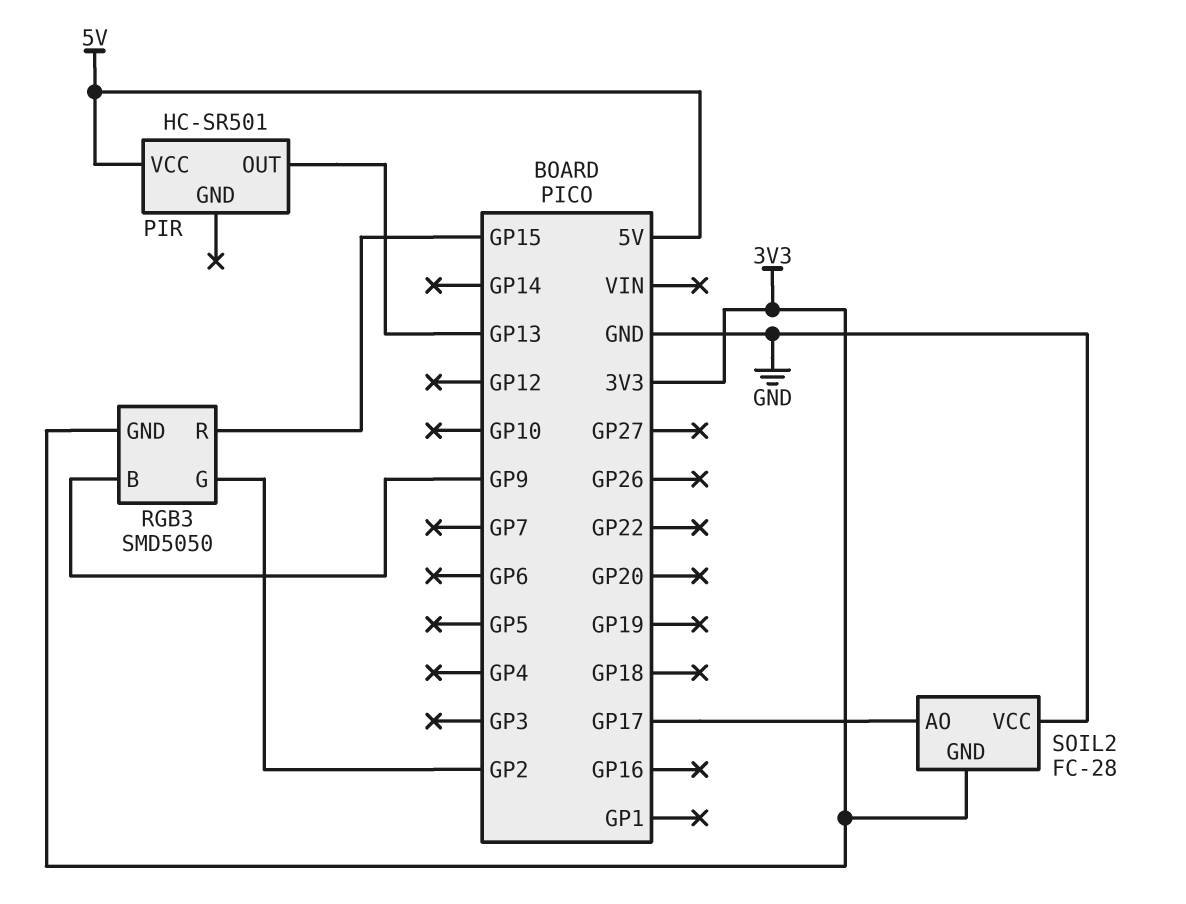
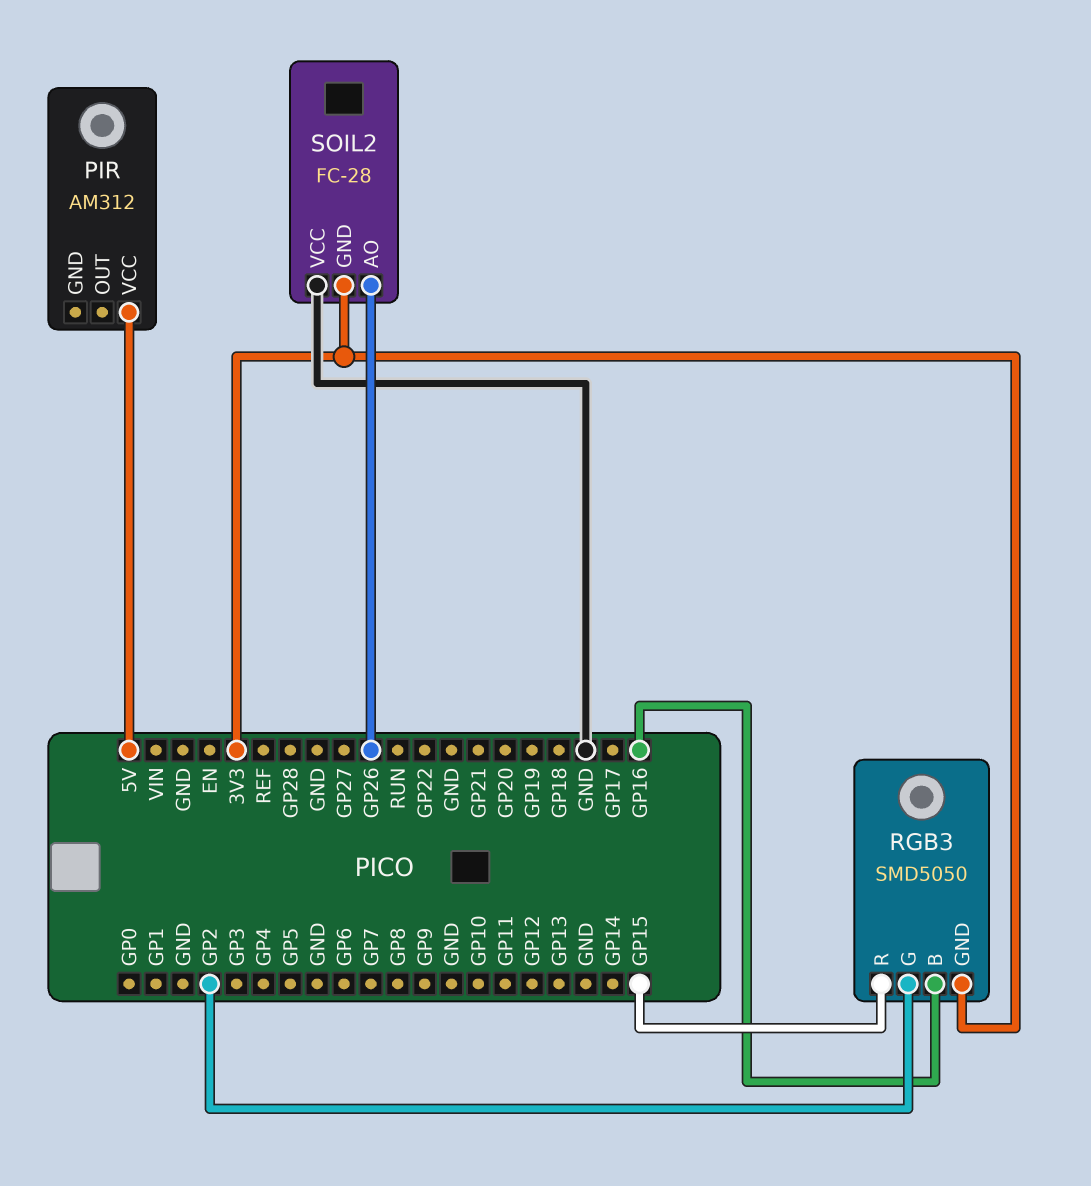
PIR: HC-SR501 -> AM312
PIR pin OUT: GP13 -> none
RGB3 pin B: GP9 -> GP16
SOIL2 pin AO: GP17 -> GP26

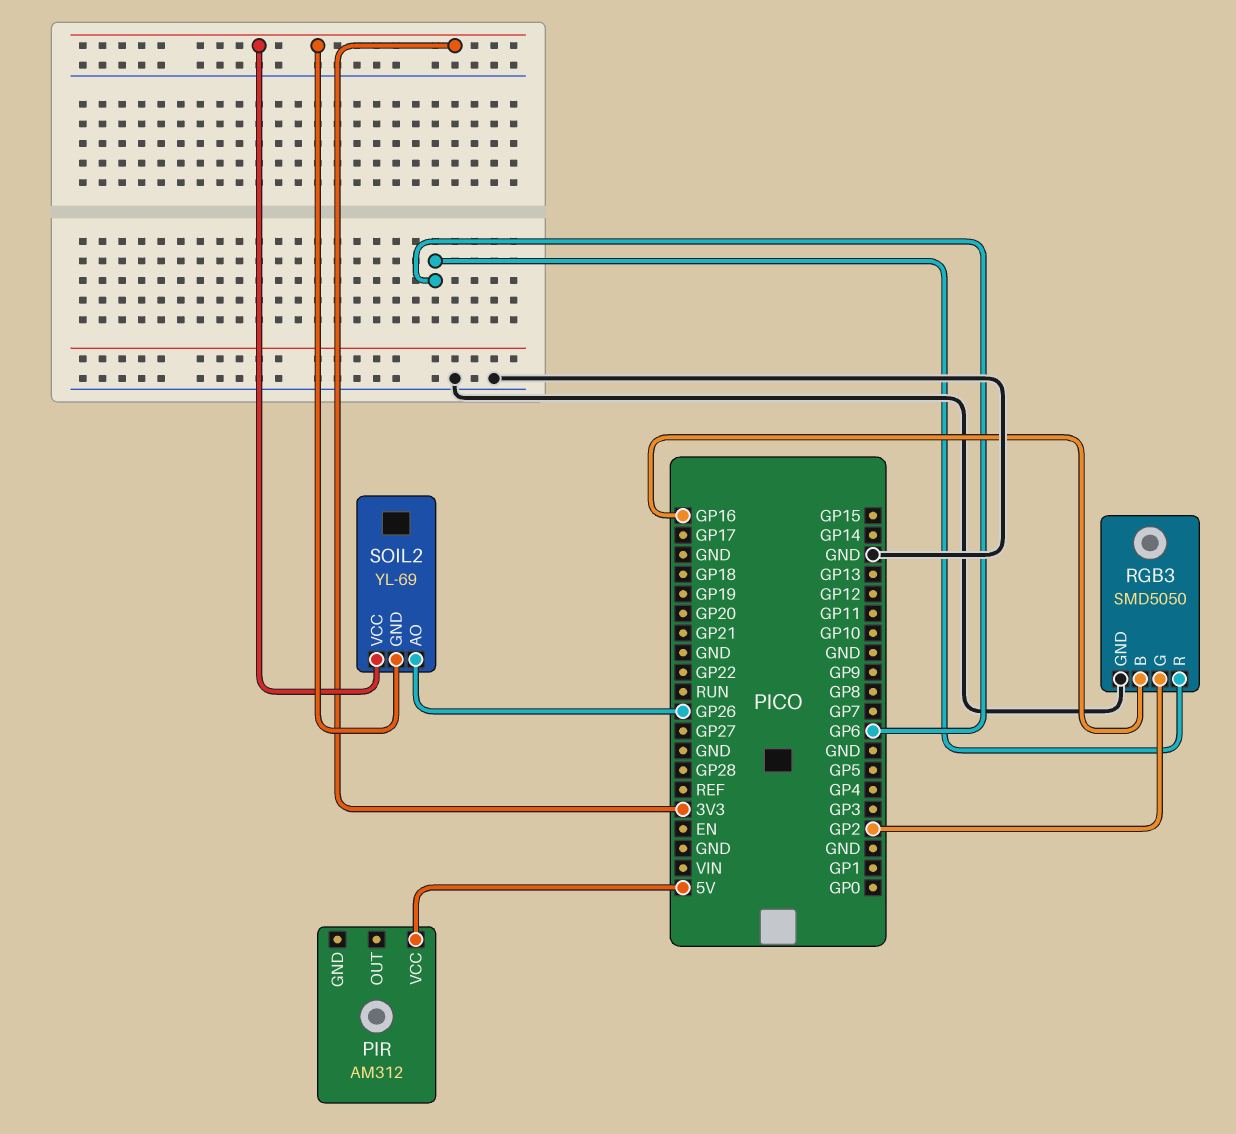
RGB3 pin GND: 3V3 -> GND
RGB3 pin R: GP15 -> GP6
SOIL2: FC-28 -> YL-69
SOIL2 pin VCC: GND -> 3V3

